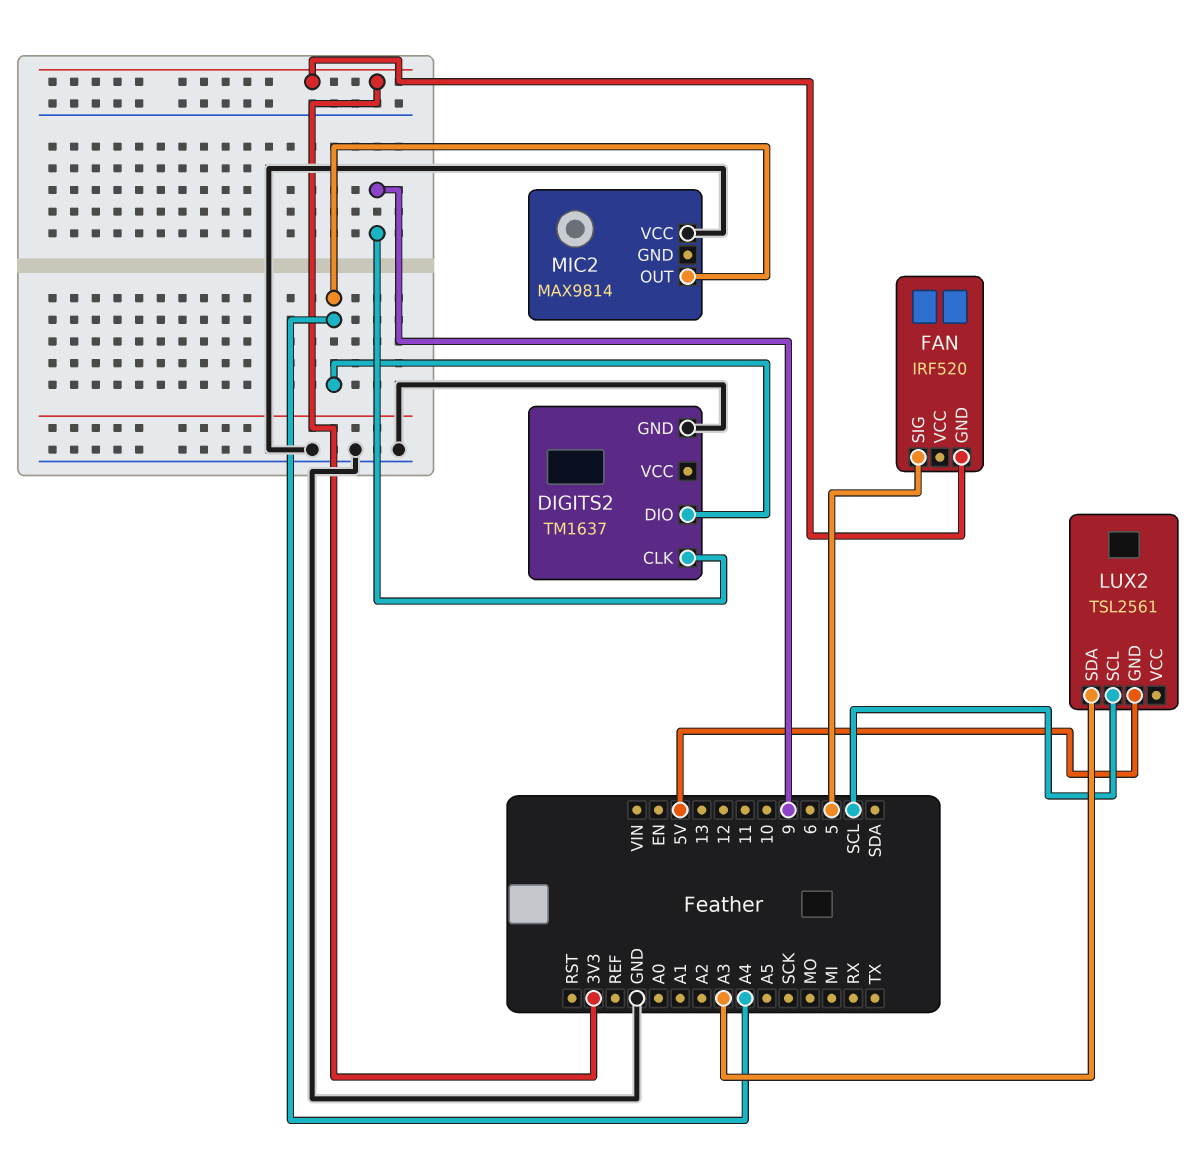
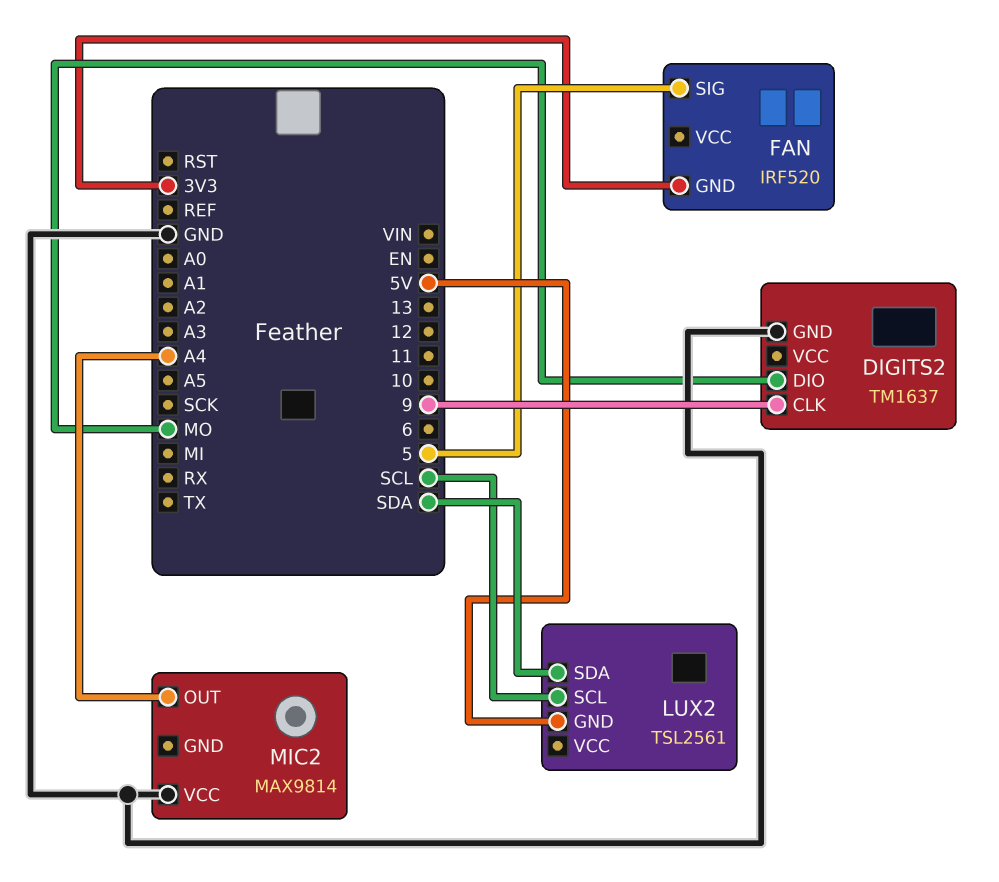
DIGITS2 pin DIO: A4 -> MO
LUX2 pin SDA: A3 -> SDA

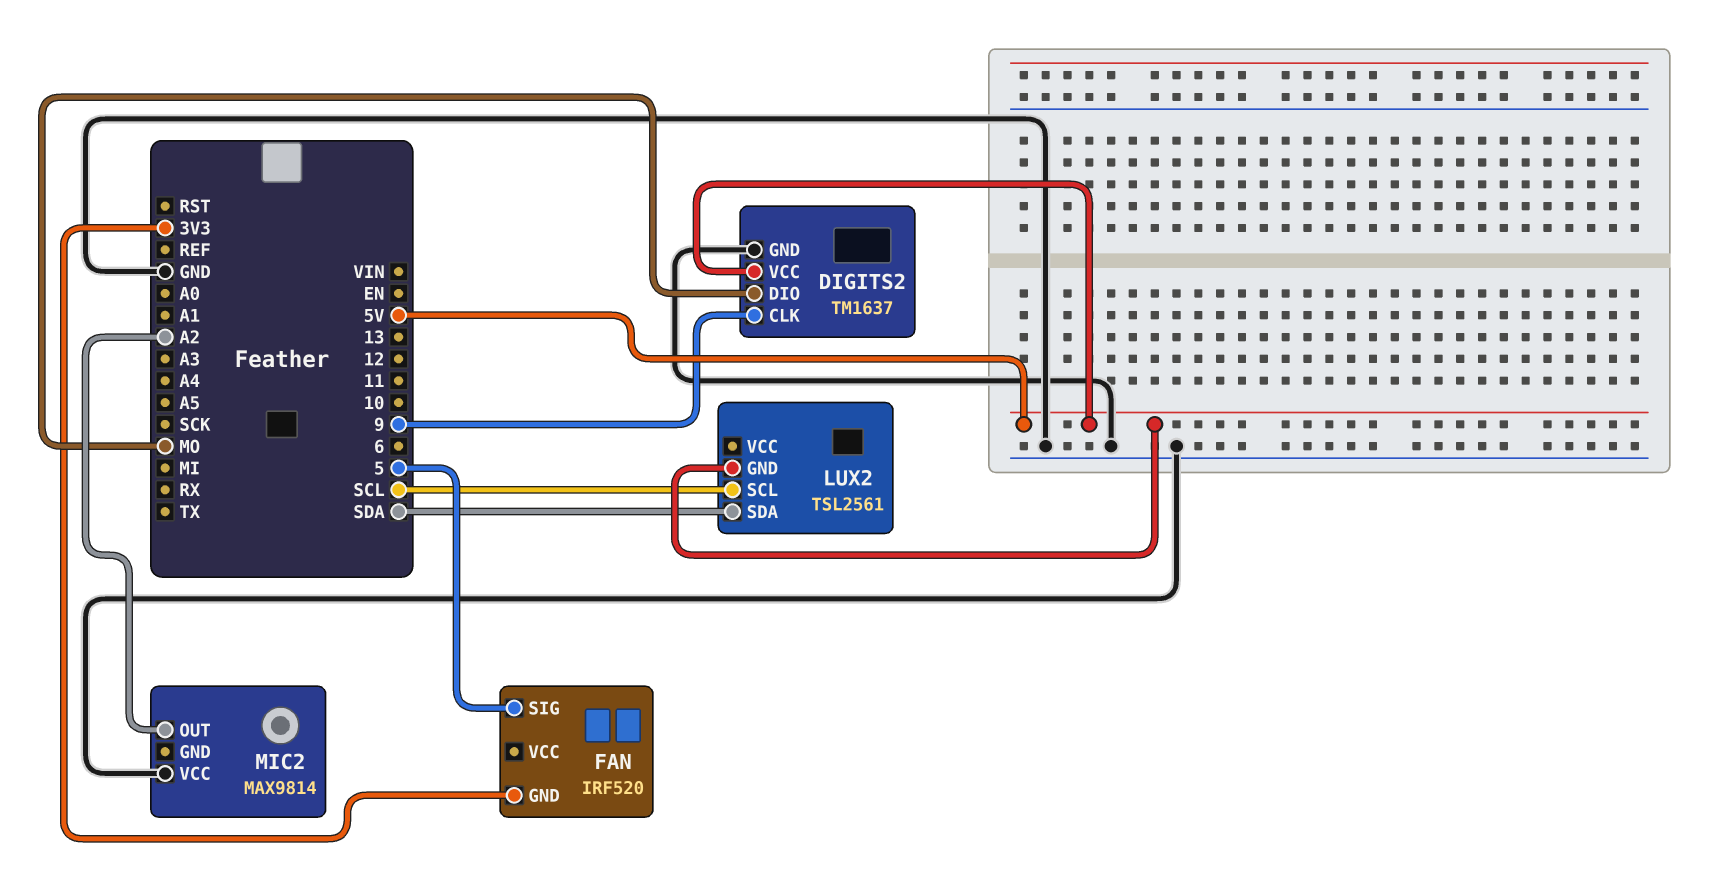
DIGITS2 pin VCC: none -> 5V
MIC2 pin OUT: A4 -> A2

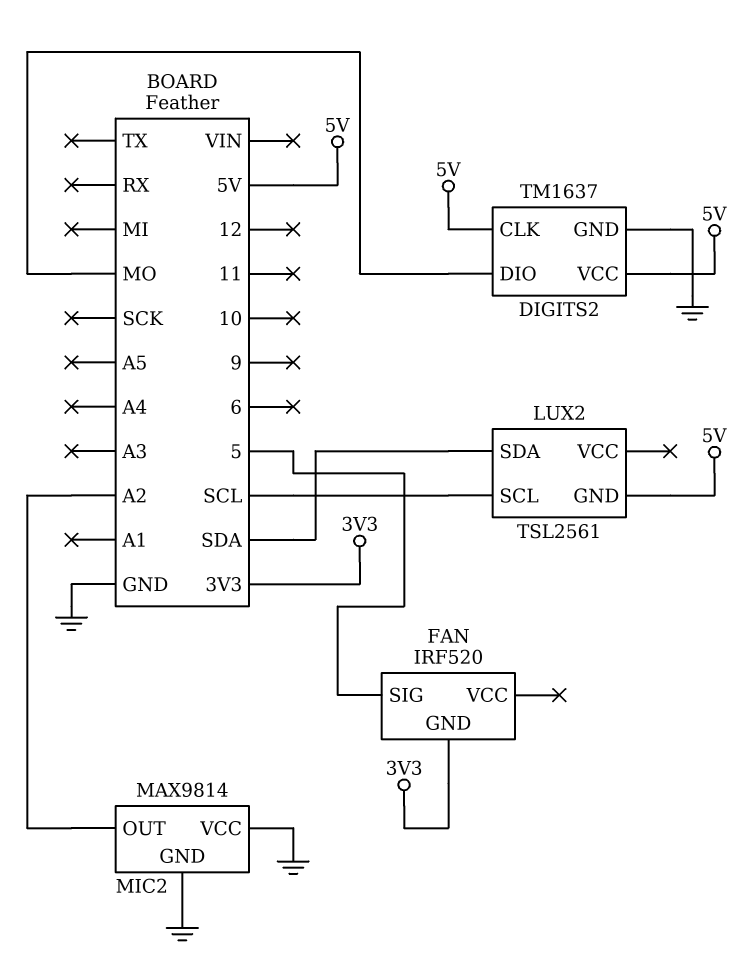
DIGITS2 pin CLK: 9 -> 5V
MIC2 pin GND: none -> GND

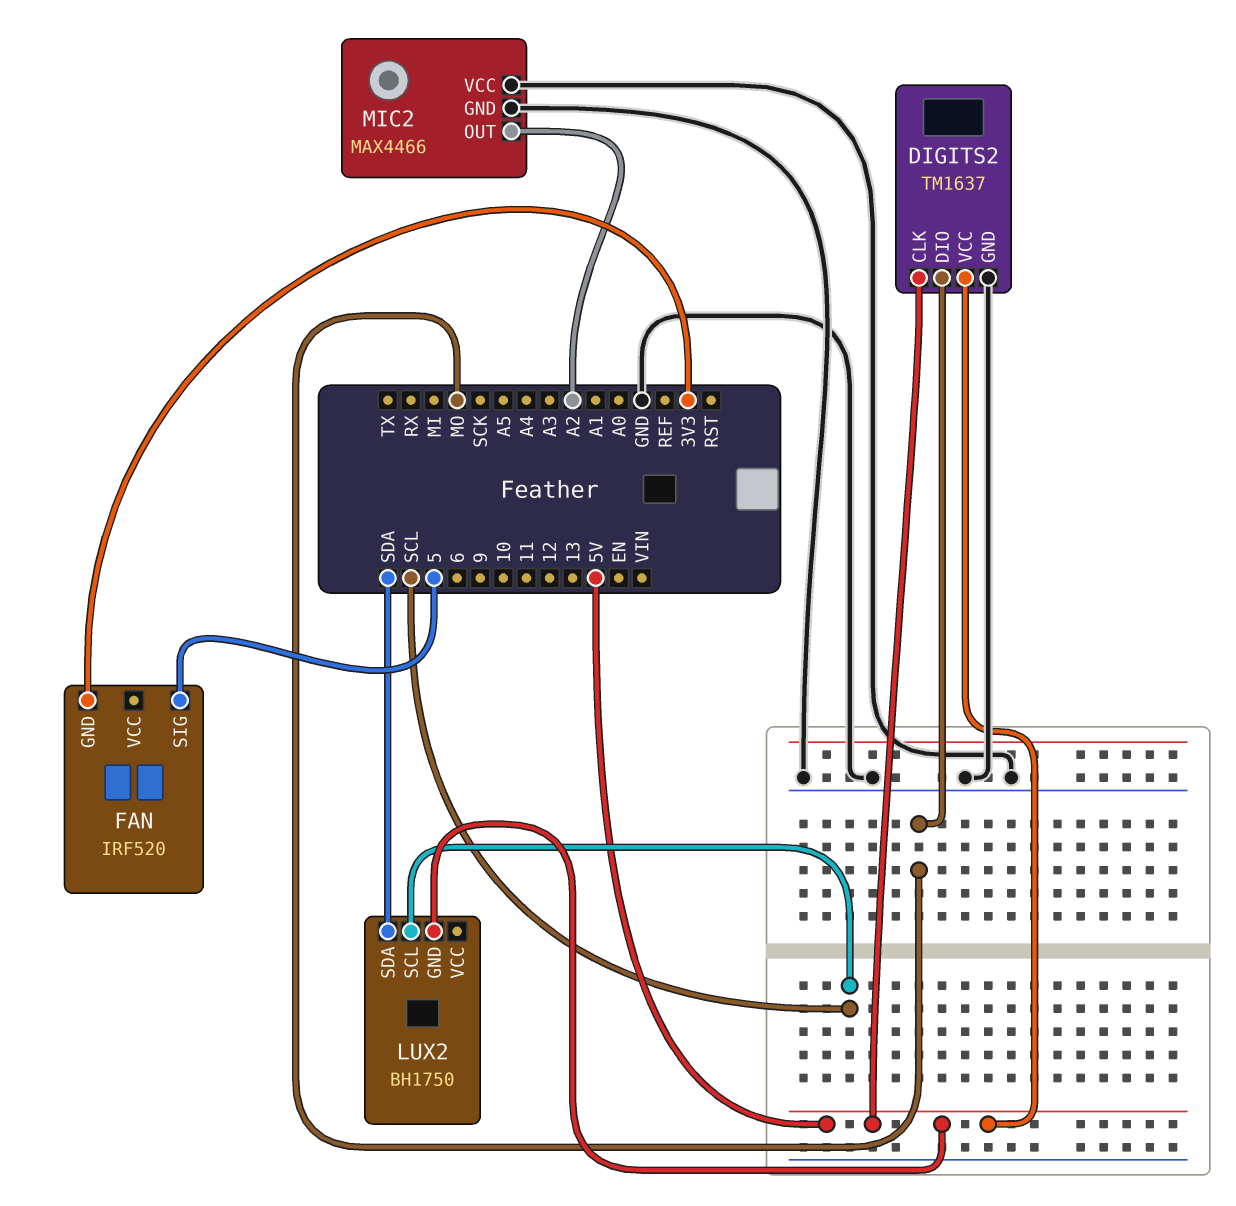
LUX2: TSL2561 -> BH1750
MIC2: MAX9814 -> MAX4466

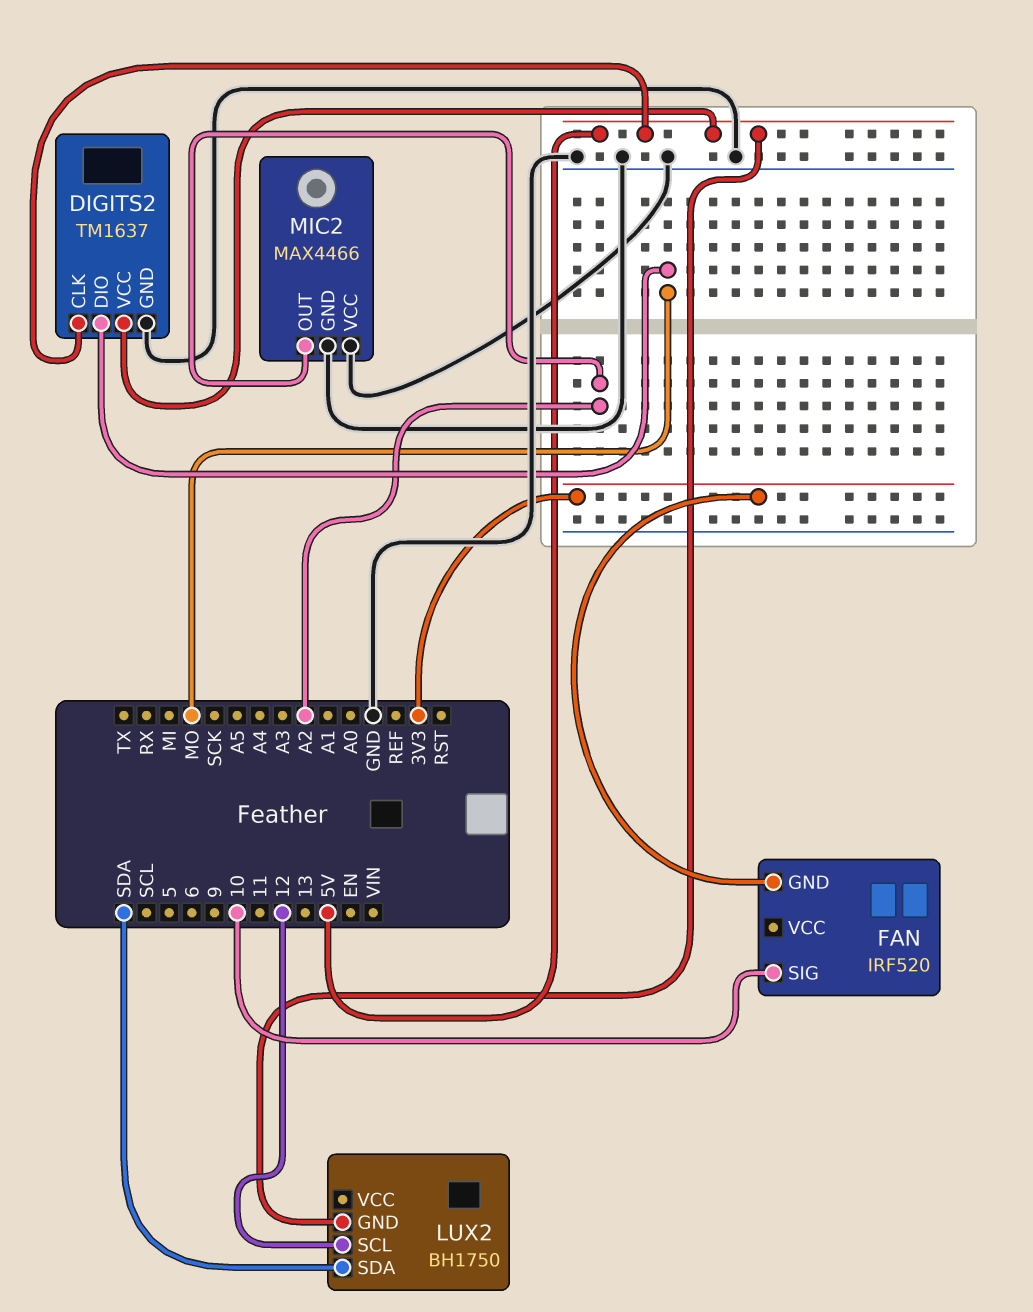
FAN pin SIG: 5 -> 10
LUX2 pin SCL: SCL -> 12

